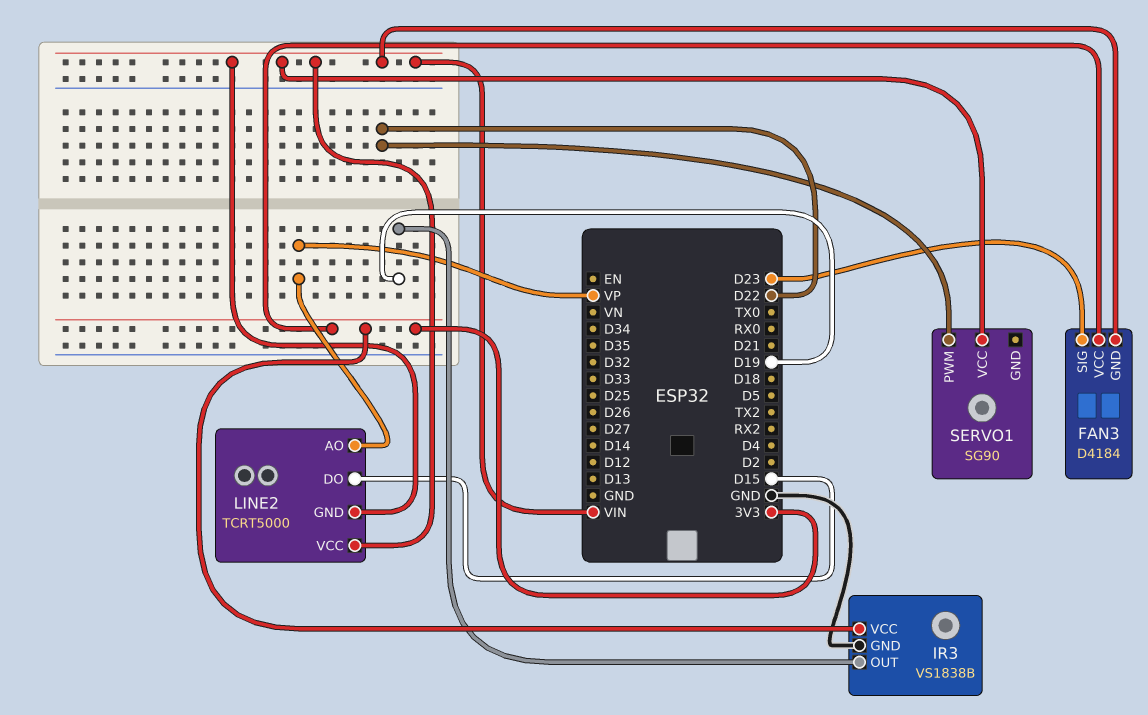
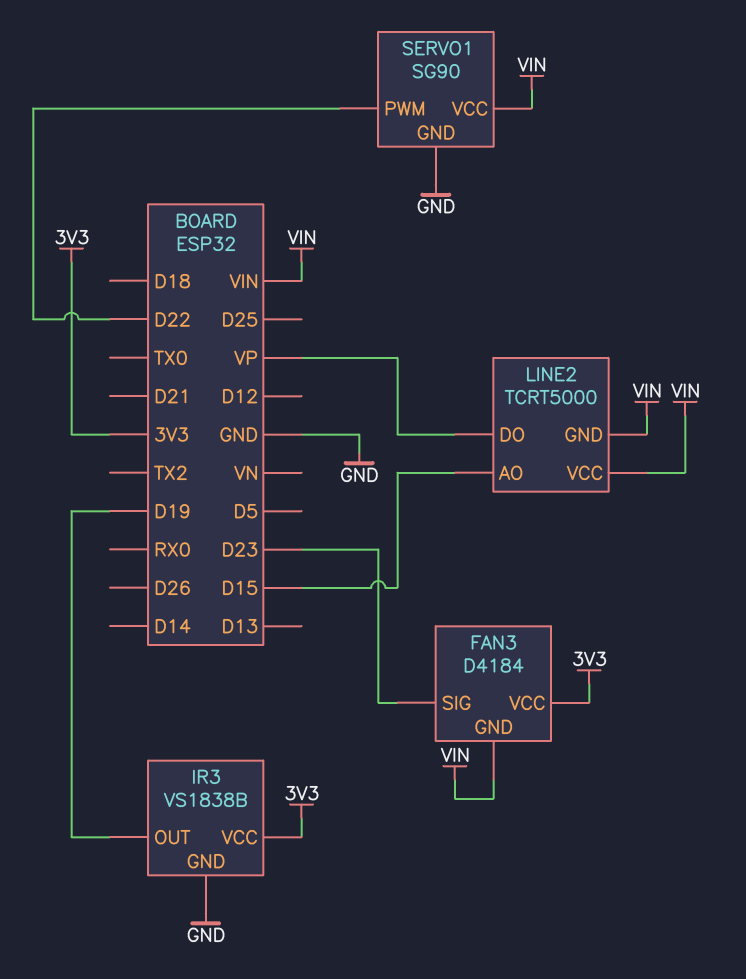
LINE2 pin AO: VP -> D15
LINE2 pin DO: D15 -> VP
SERVO1 pin GND: none -> GND

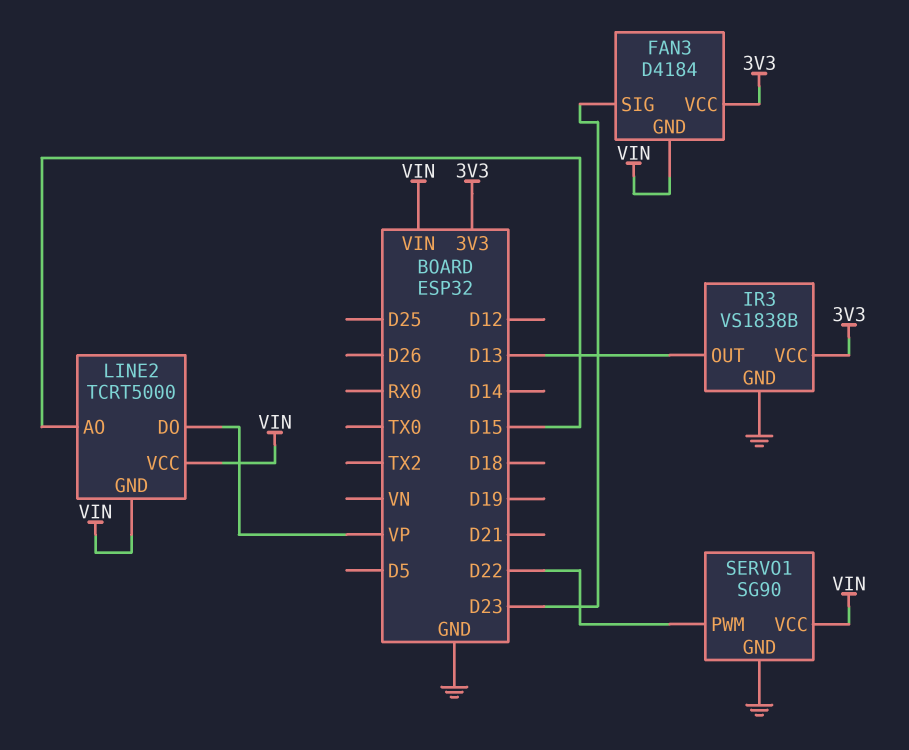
IR3 pin OUT: D19 -> D13

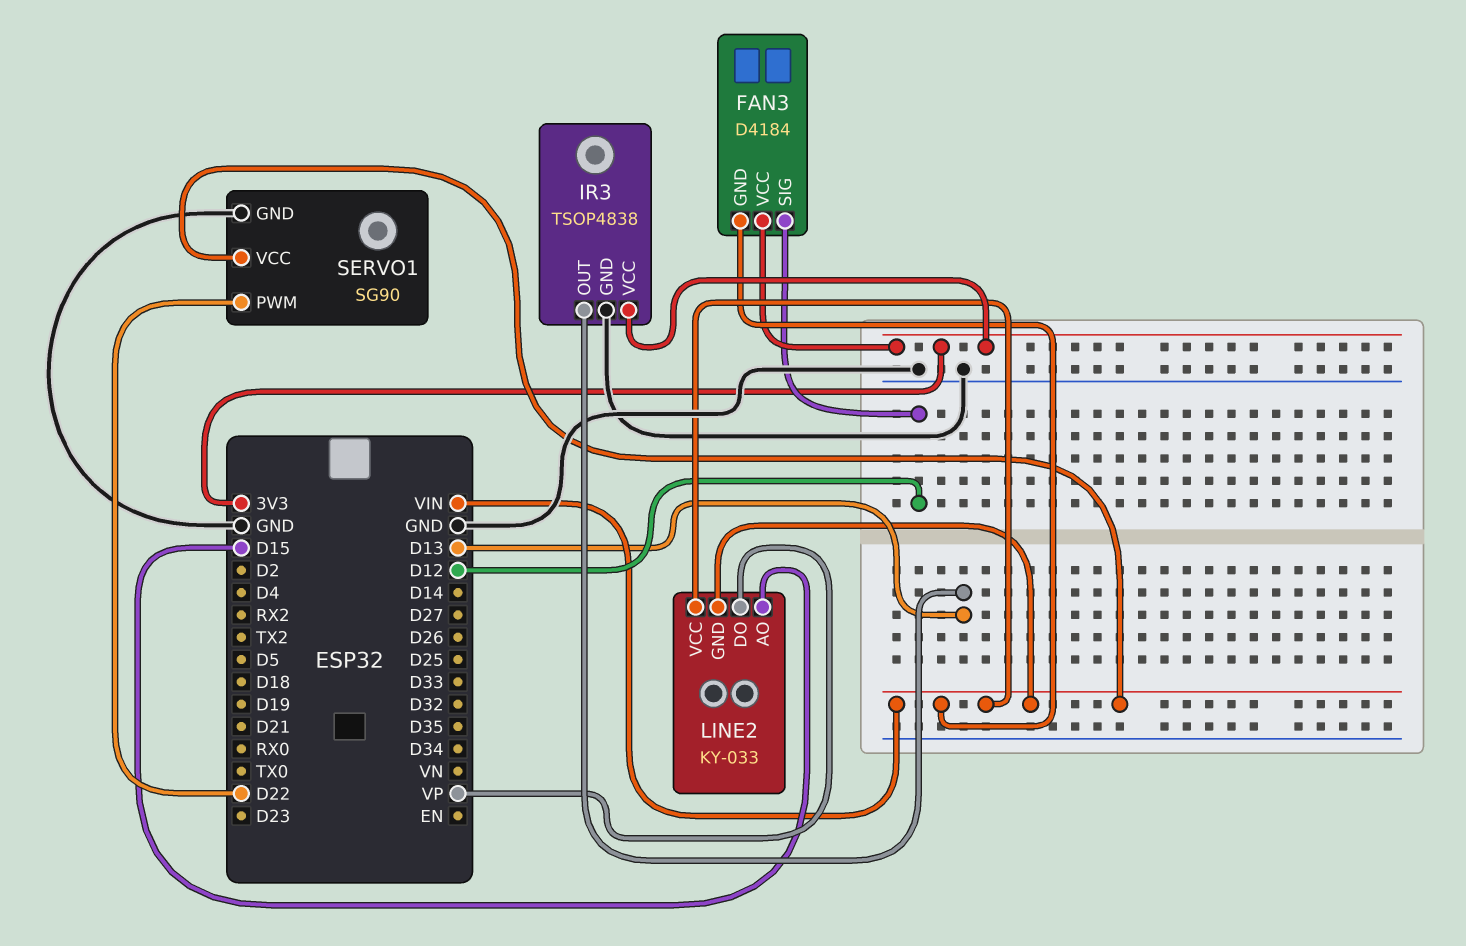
FAN3 pin SIG: D23 -> D12
IR3: VS1838B -> TSOP4838
LINE2: TCRT5000 -> KY-033

